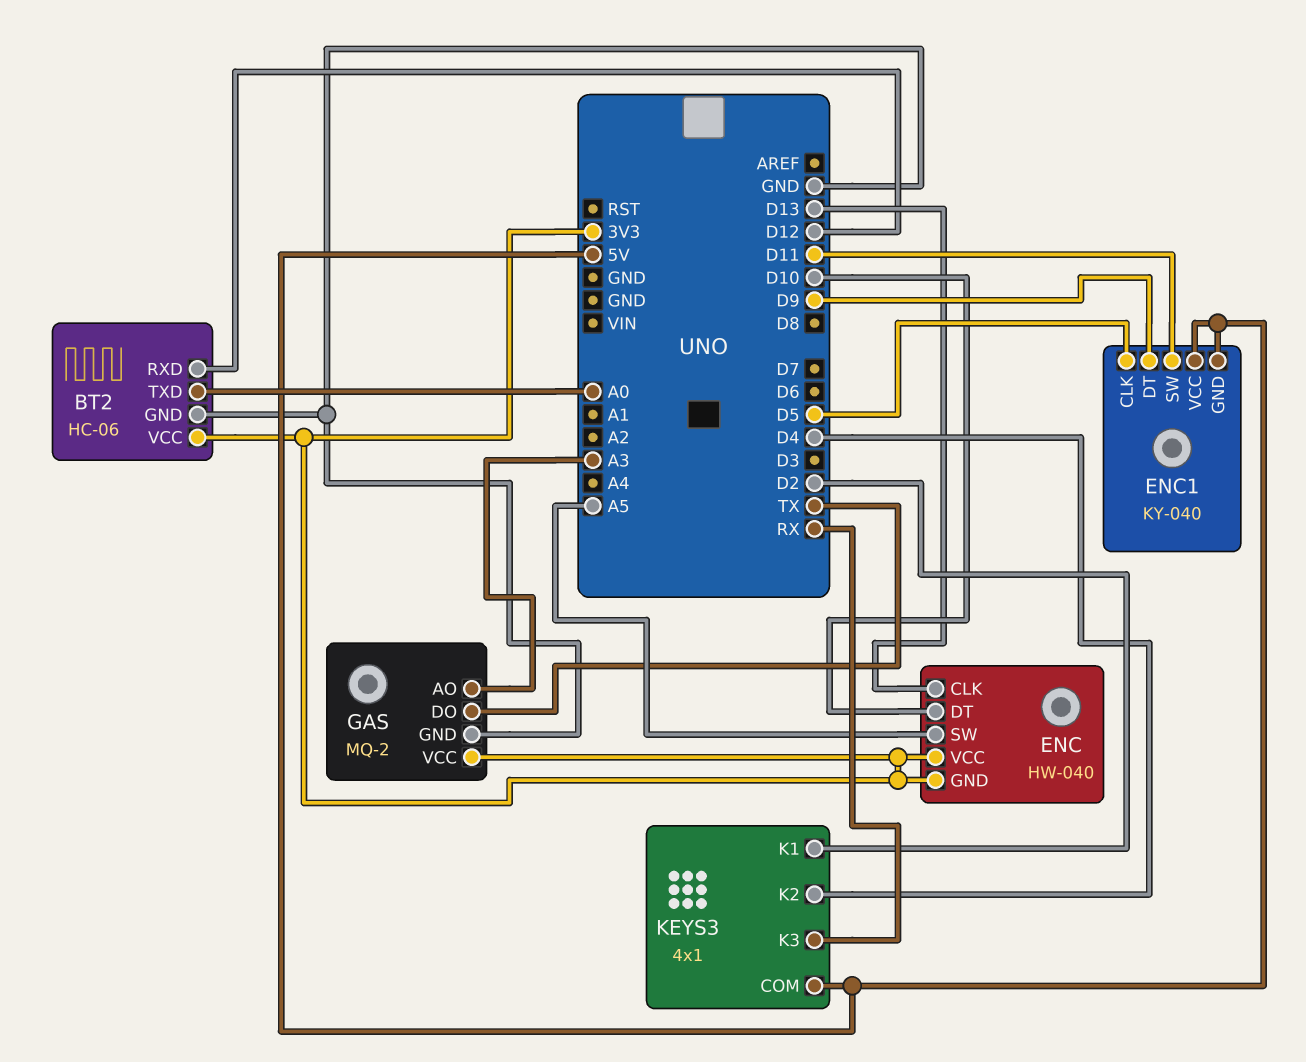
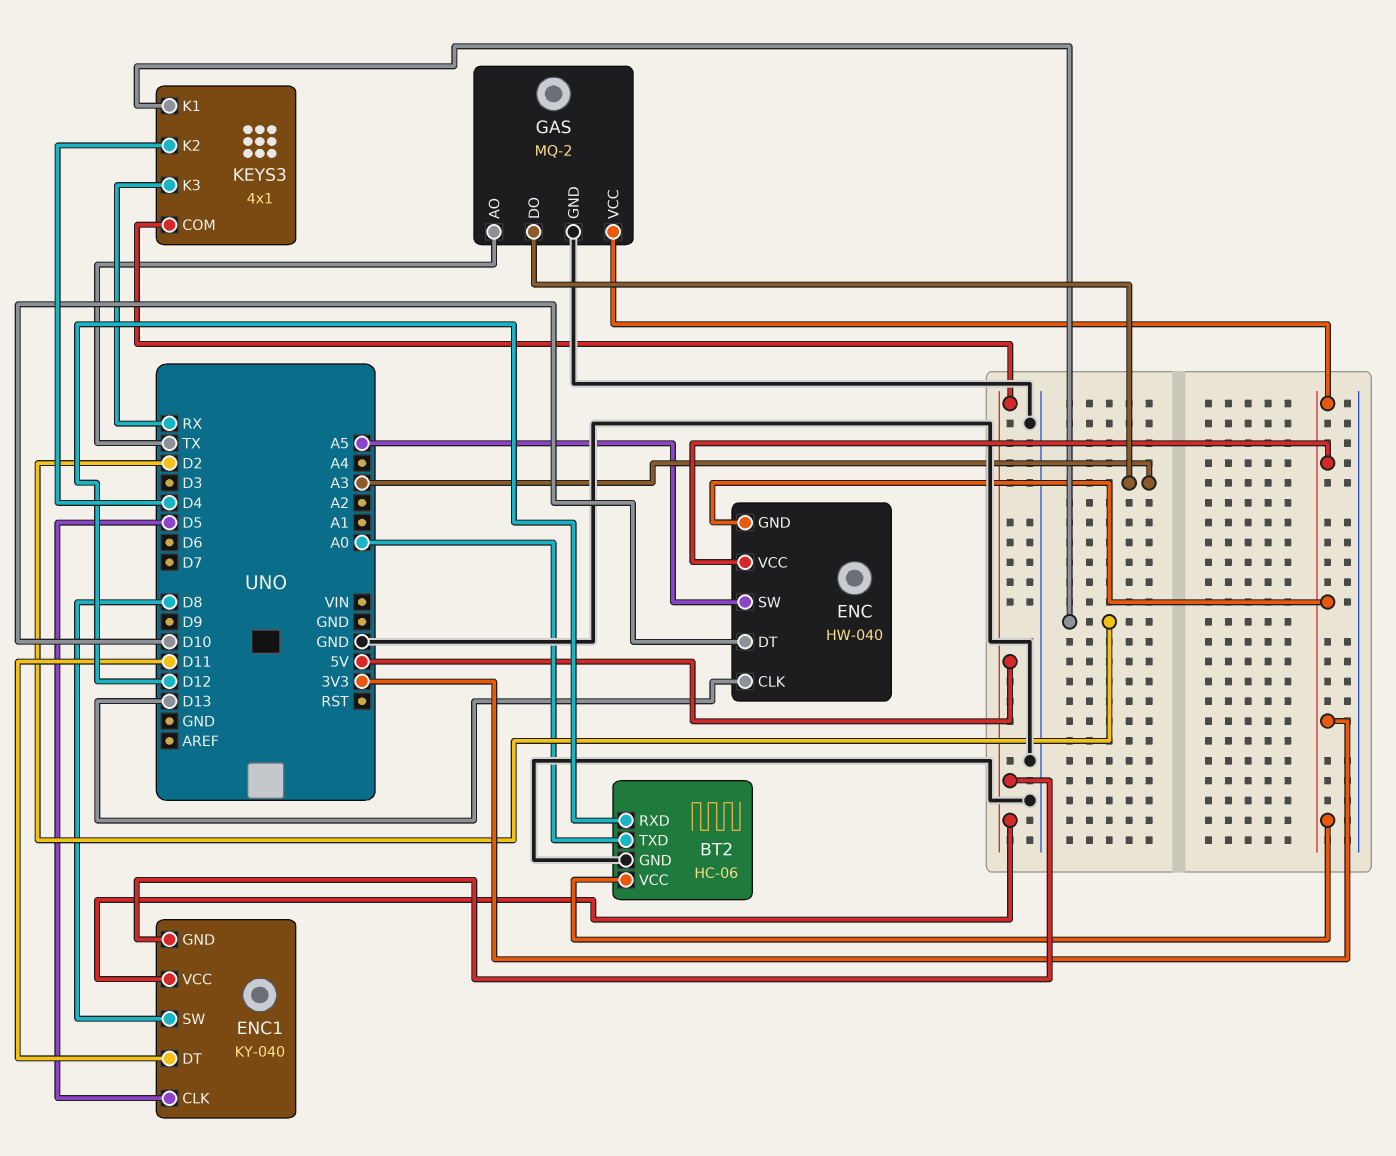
ENC1 pin DT: D9 -> D11
ENC1 pin SW: D11 -> D8
GAS pin AO: A3 -> TX
GAS pin DO: TX -> A3

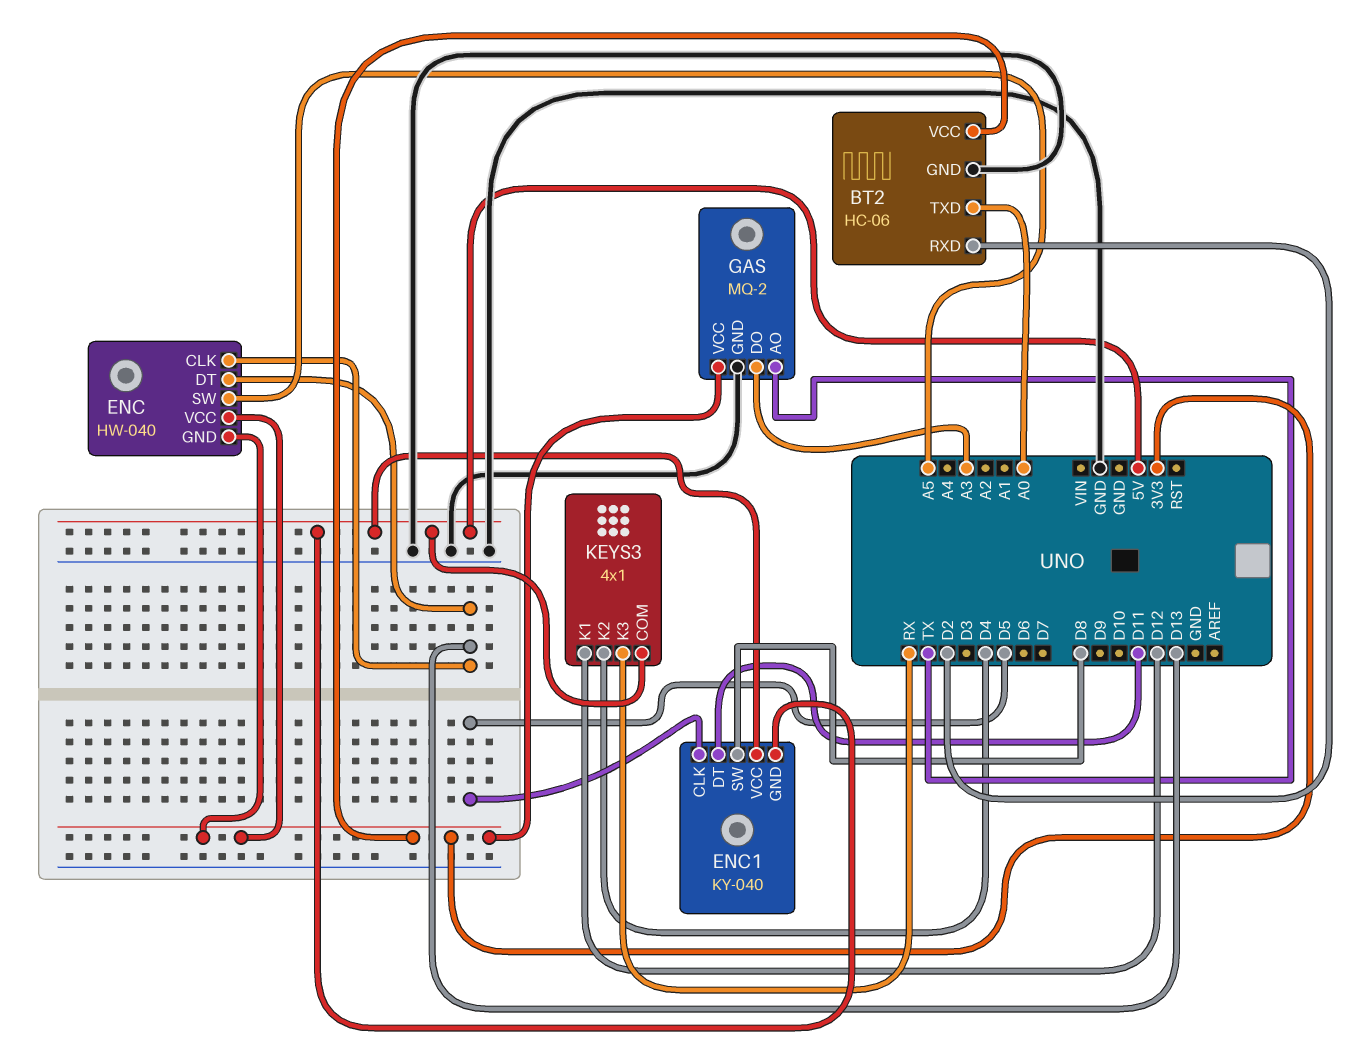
BT2 pin RXD: D12 -> D2
ENC pin DT: D10 -> D13
KEYS3 pin K1: D2 -> D12

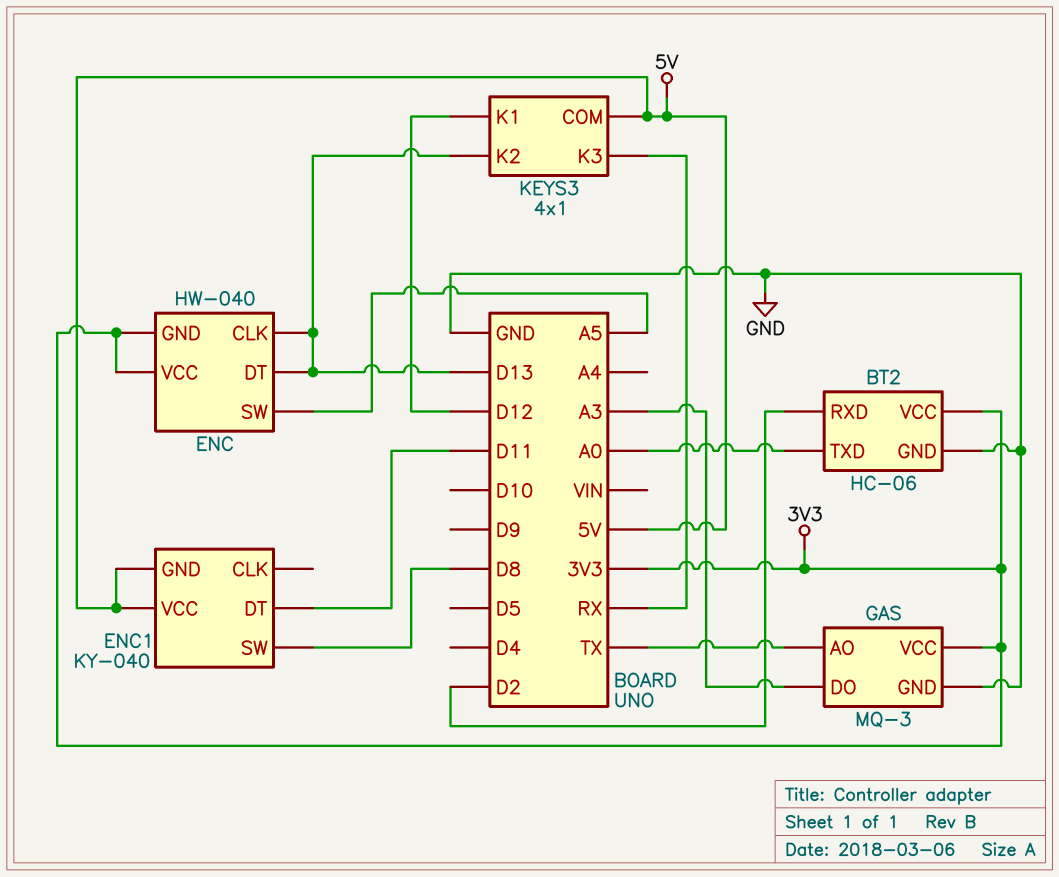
ENC1 pin CLK: D5 -> none
GAS: MQ-2 -> MQ-3
KEYS3 pin K2: D4 -> D13

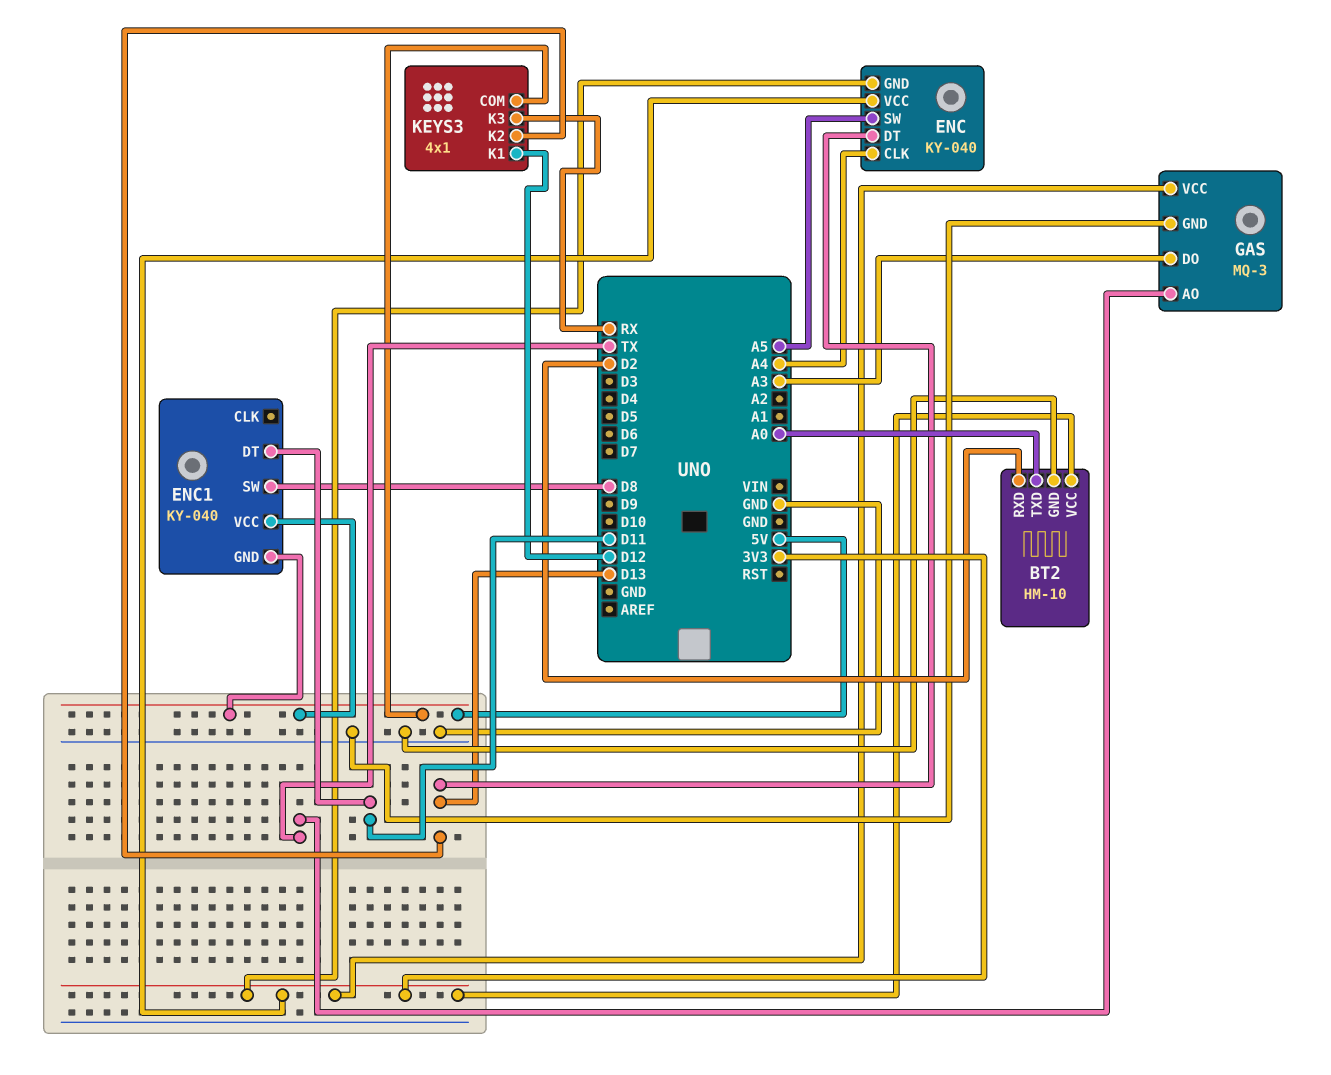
BT2: HC-06 -> HM-10
ENC: HW-040 -> KY-040
ENC pin CLK: D13 -> A4

